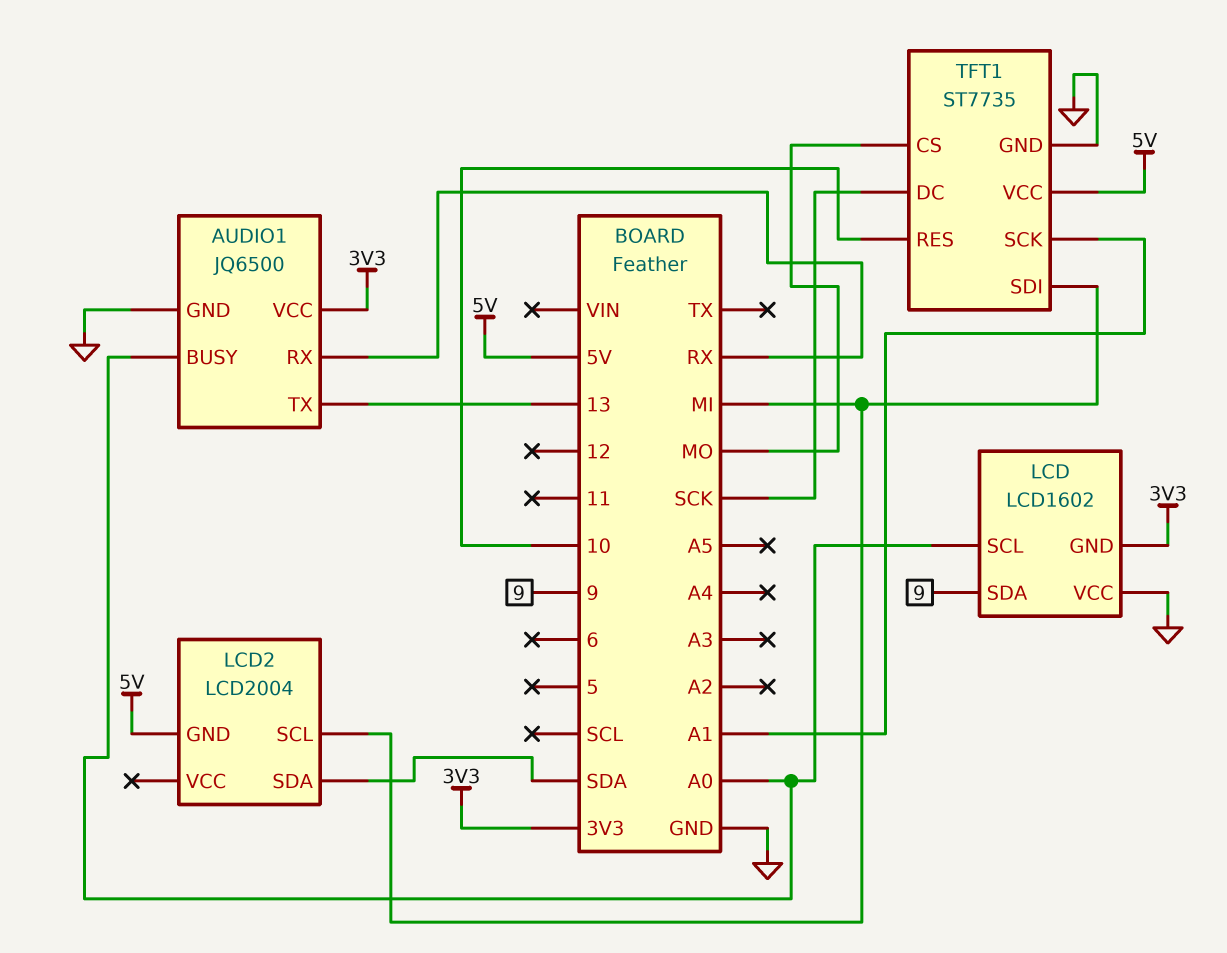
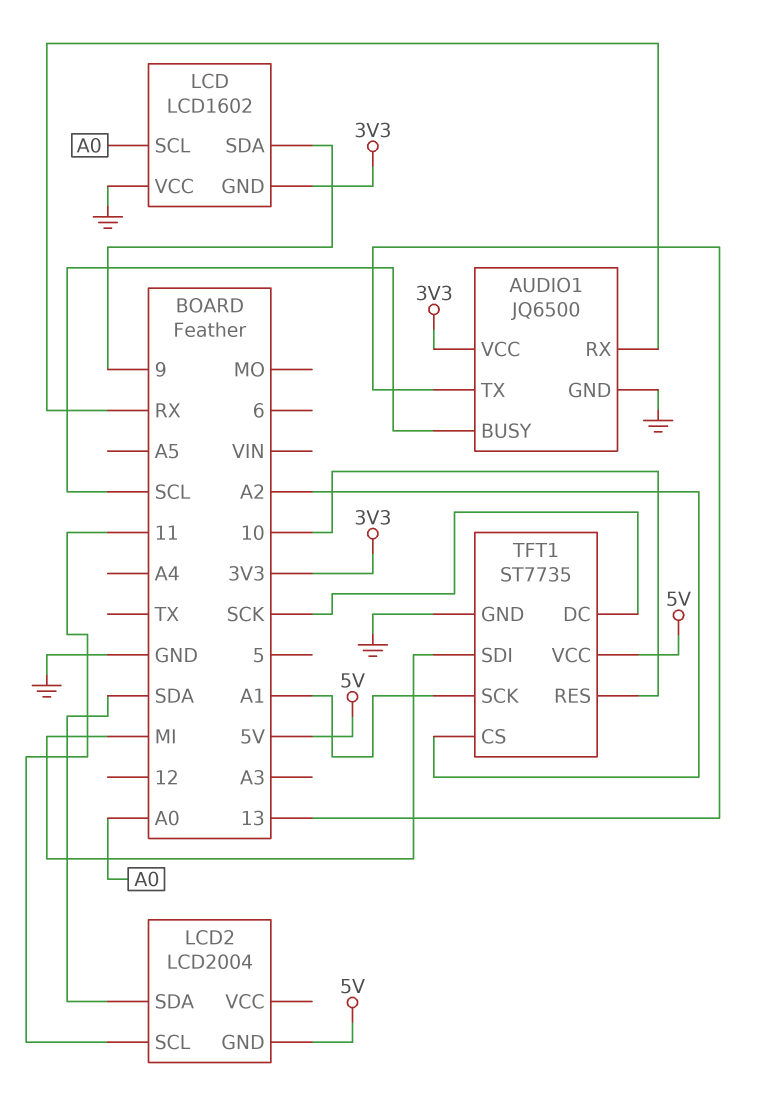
AUDIO1 pin BUSY: A0 -> SCL
LCD2 pin SCL: MI -> 11
TFT1 pin CS: MO -> A2

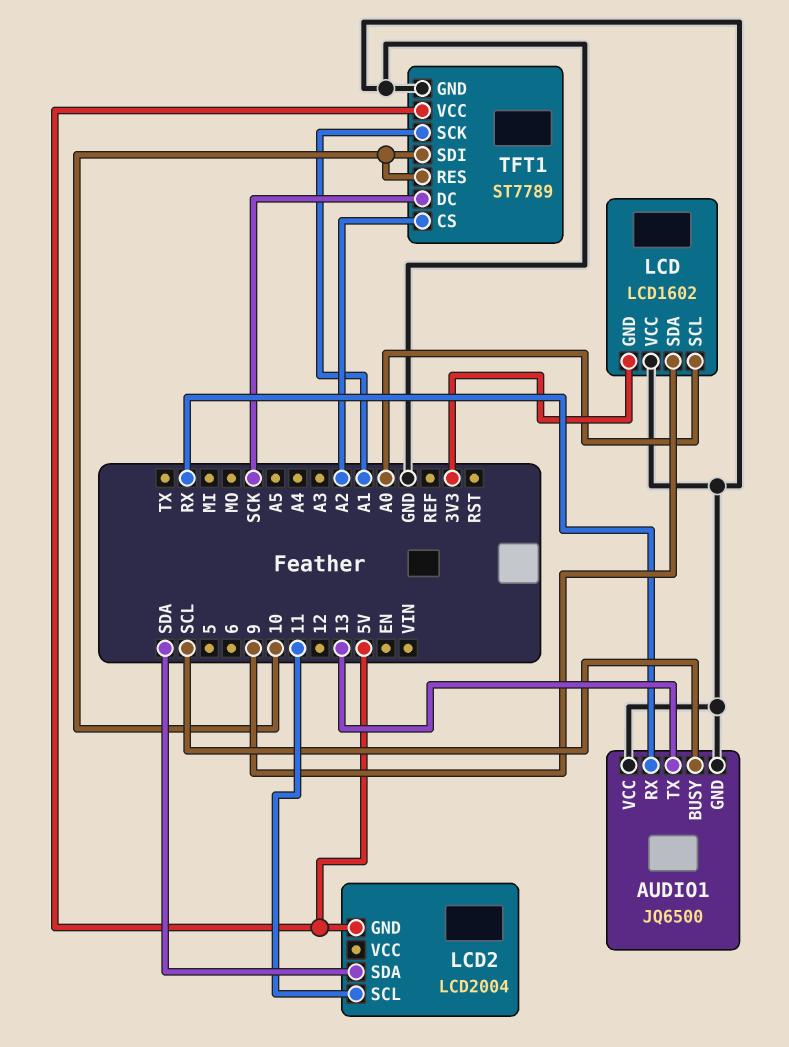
AUDIO1 pin VCC: 3V3 -> GND
TFT1: ST7735 -> ST7789
TFT1 pin SDI: MI -> 10

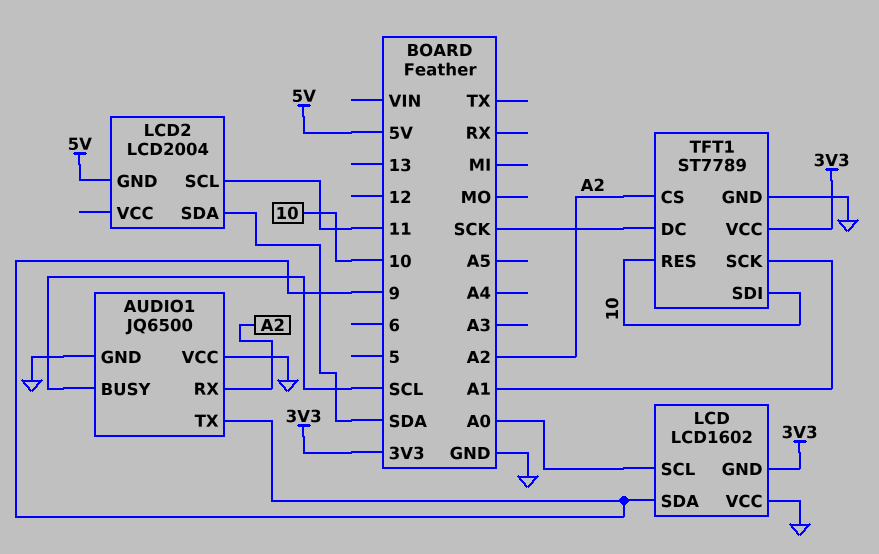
AUDIO1 pin RX: RX -> A2
AUDIO1 pin TX: 13 -> 9
TFT1 pin VCC: 5V -> 3V3

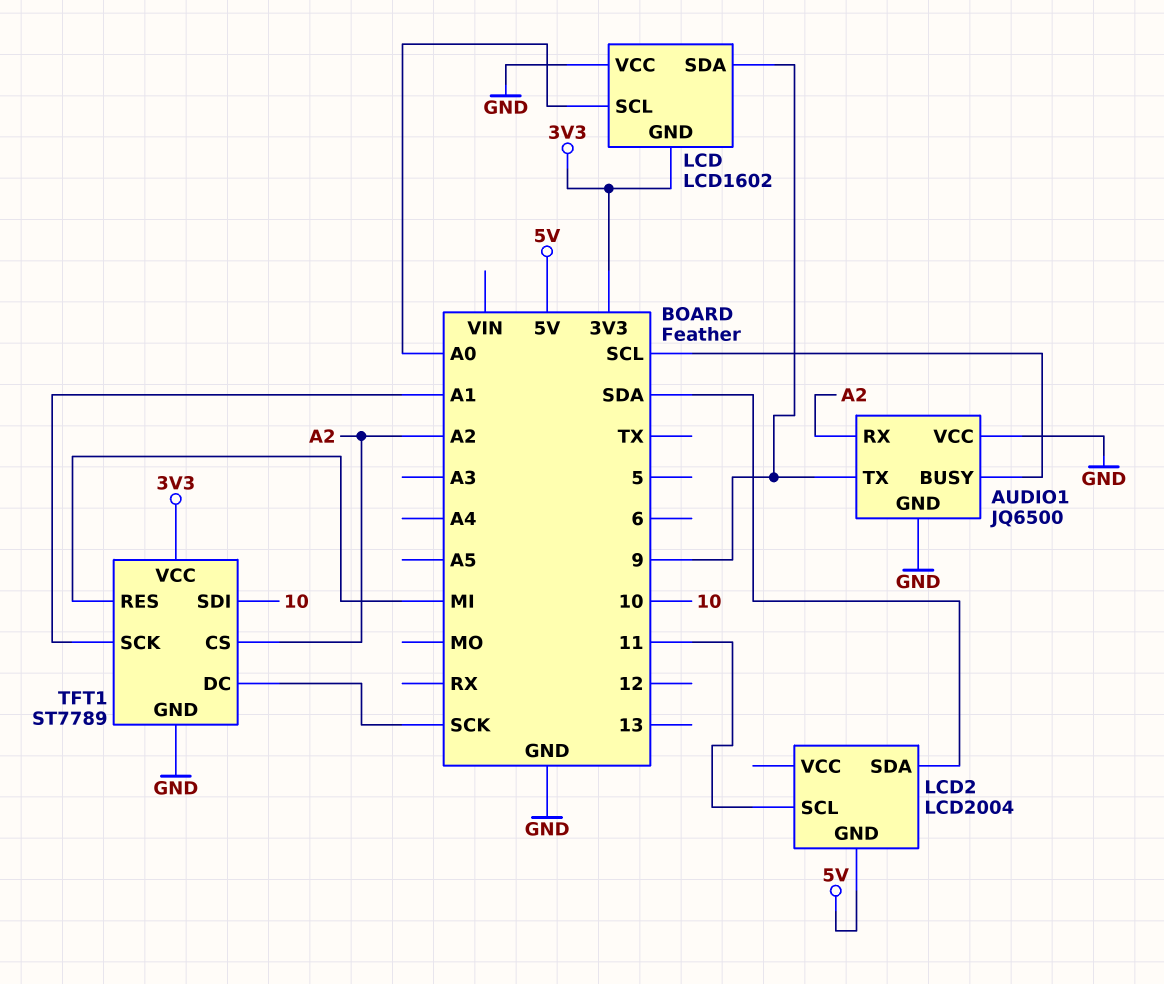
TFT1 pin RES: 10 -> MI

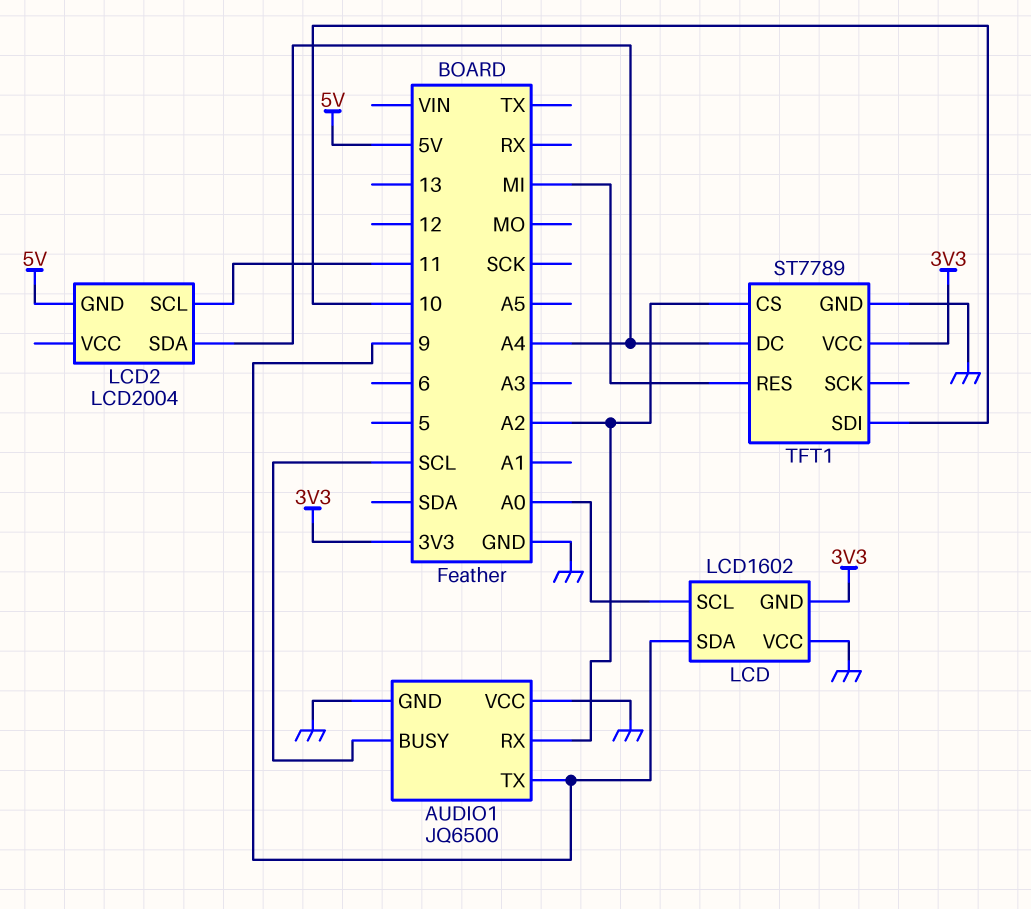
LCD2 pin SDA: SDA -> A4
TFT1 pin DC: SCK -> A4
TFT1 pin SCK: A1 -> none

